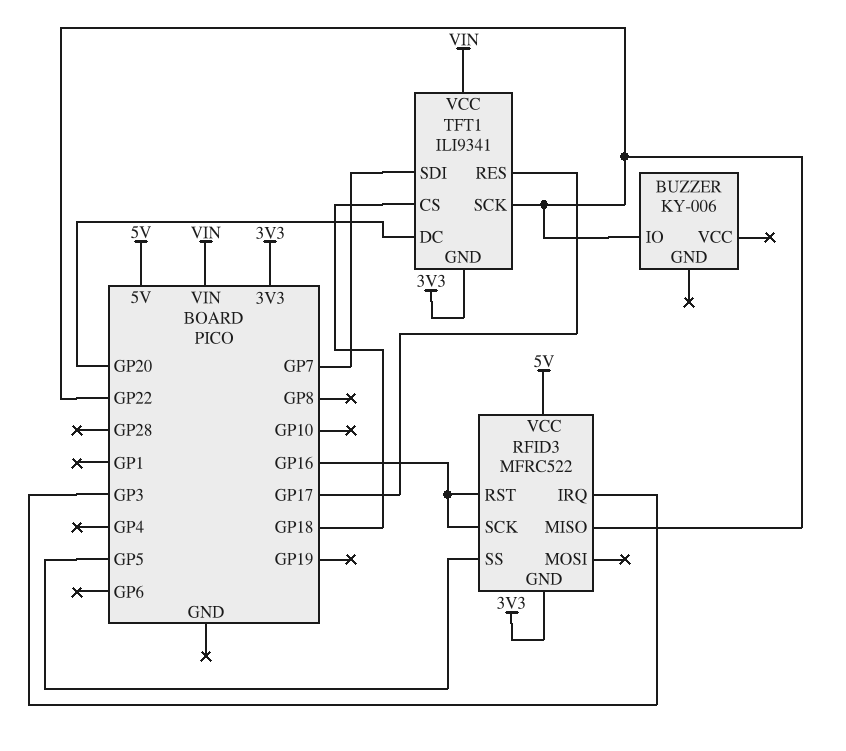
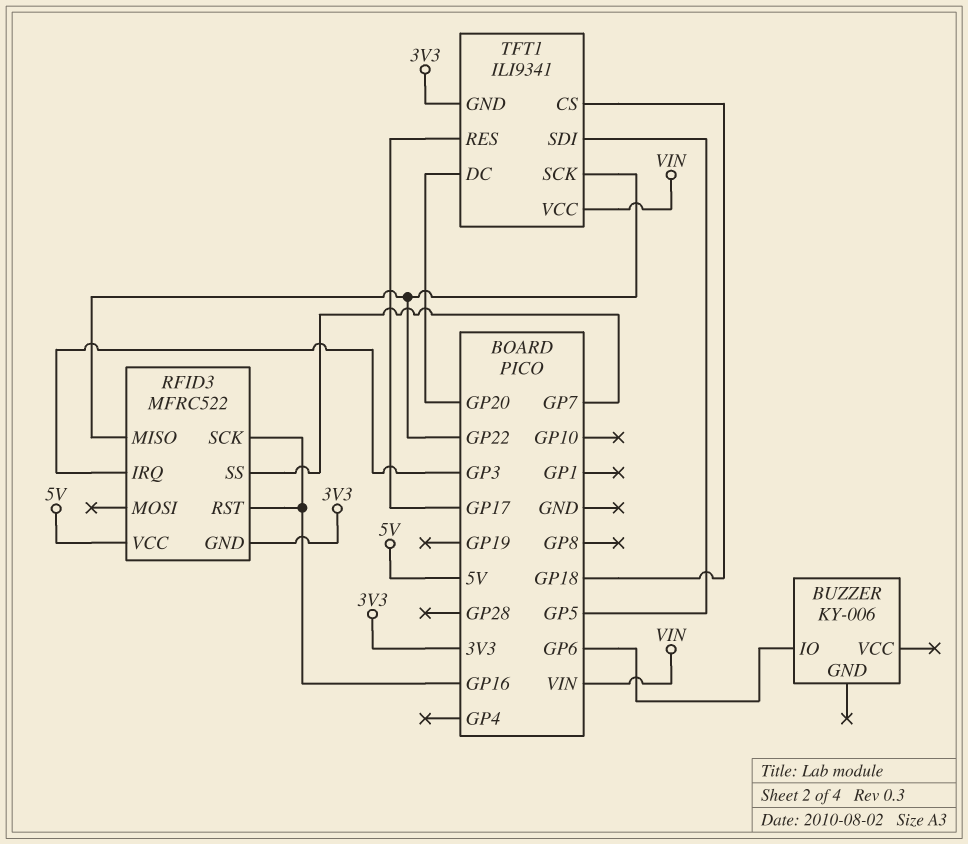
BUZZER pin IO: GP22 -> GP6
RFID3 pin SS: GP5 -> GP7
TFT1 pin SDI: GP7 -> GP5

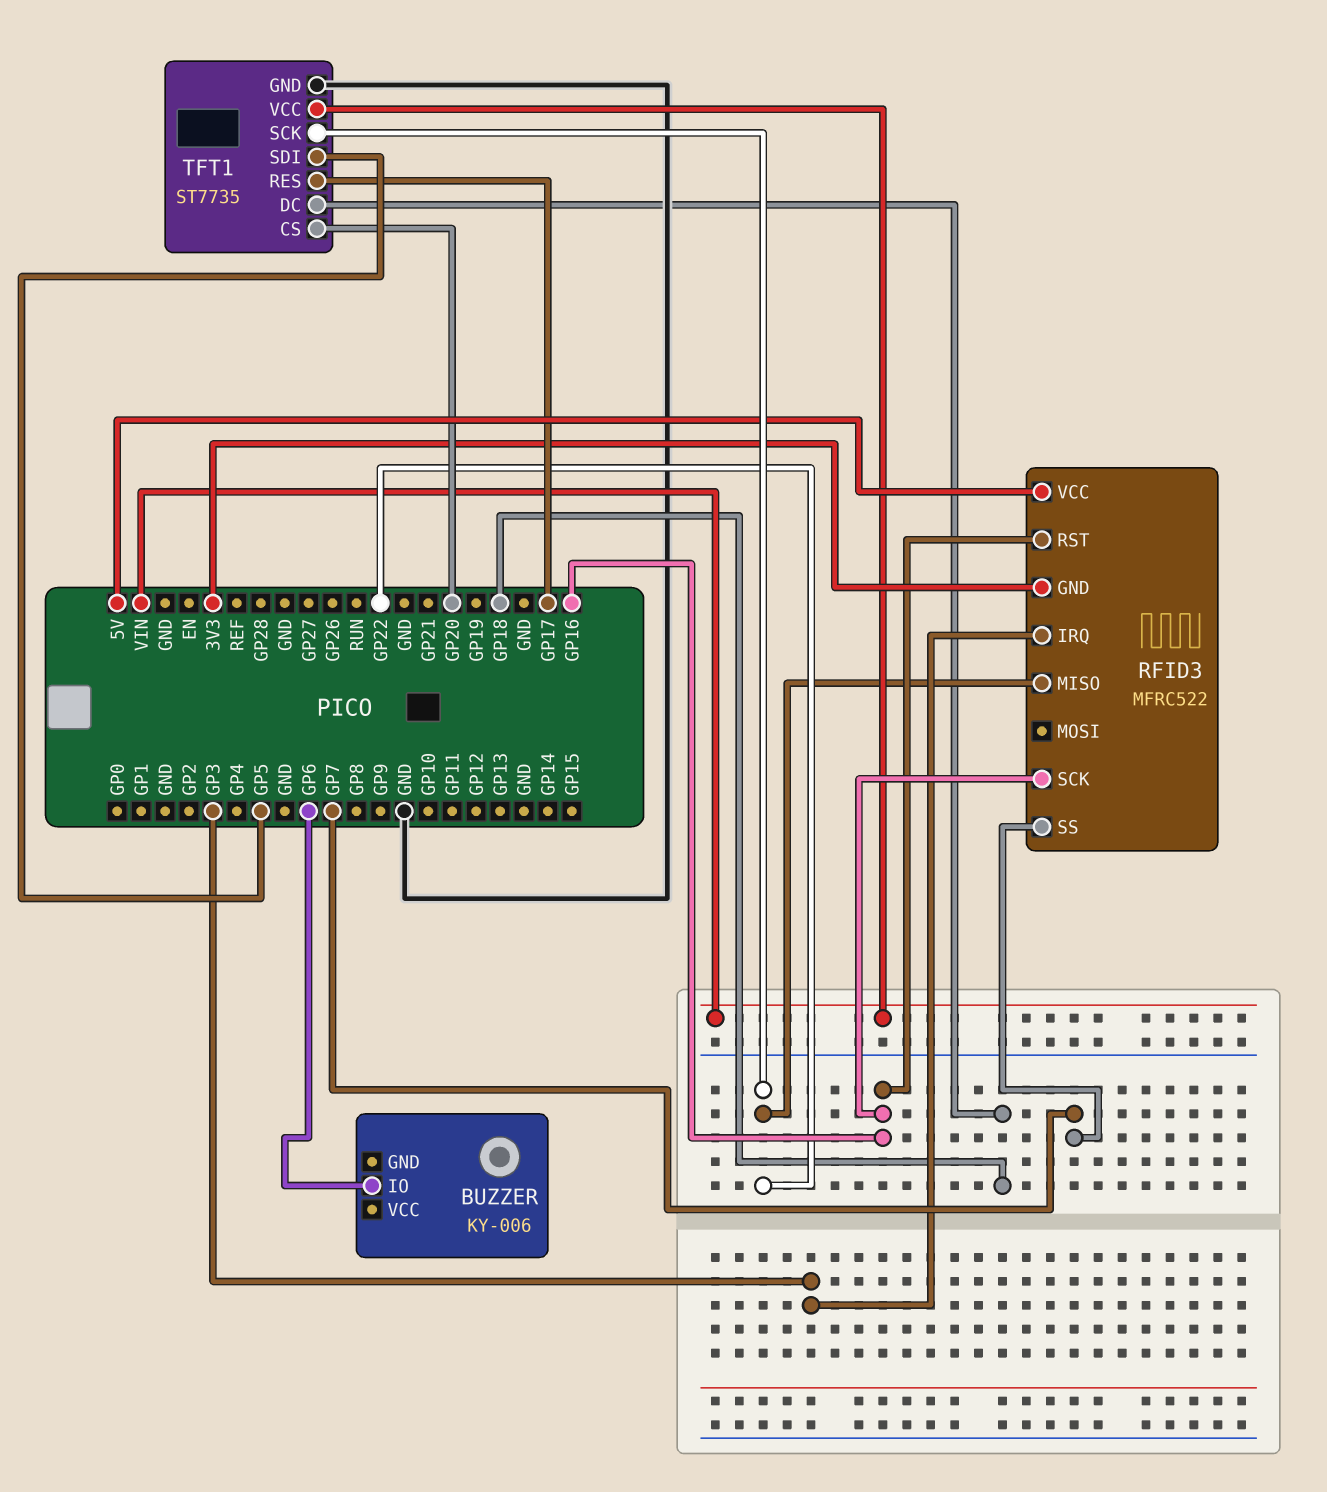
TFT1: ILI9341 -> ST7735
TFT1 pin CS: GP18 -> GP20
TFT1 pin DC: GP20 -> GP18
TFT1 pin GND: 3V3 -> GND

